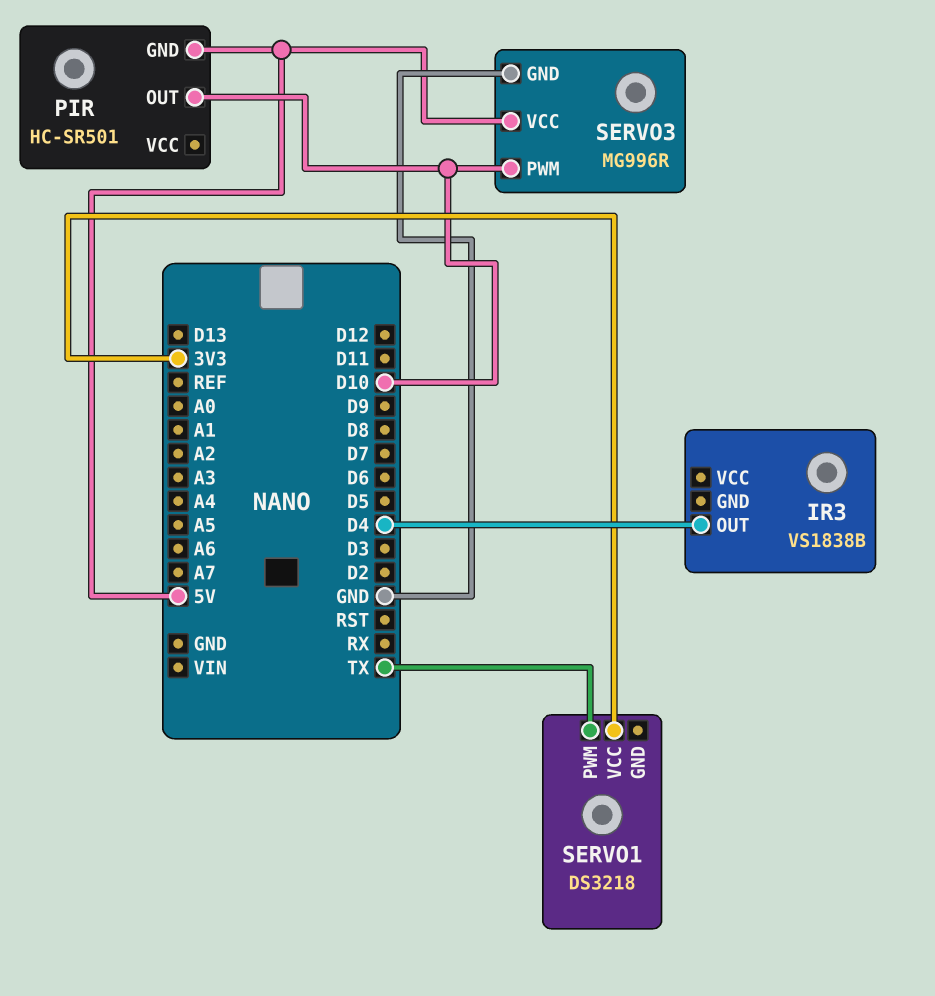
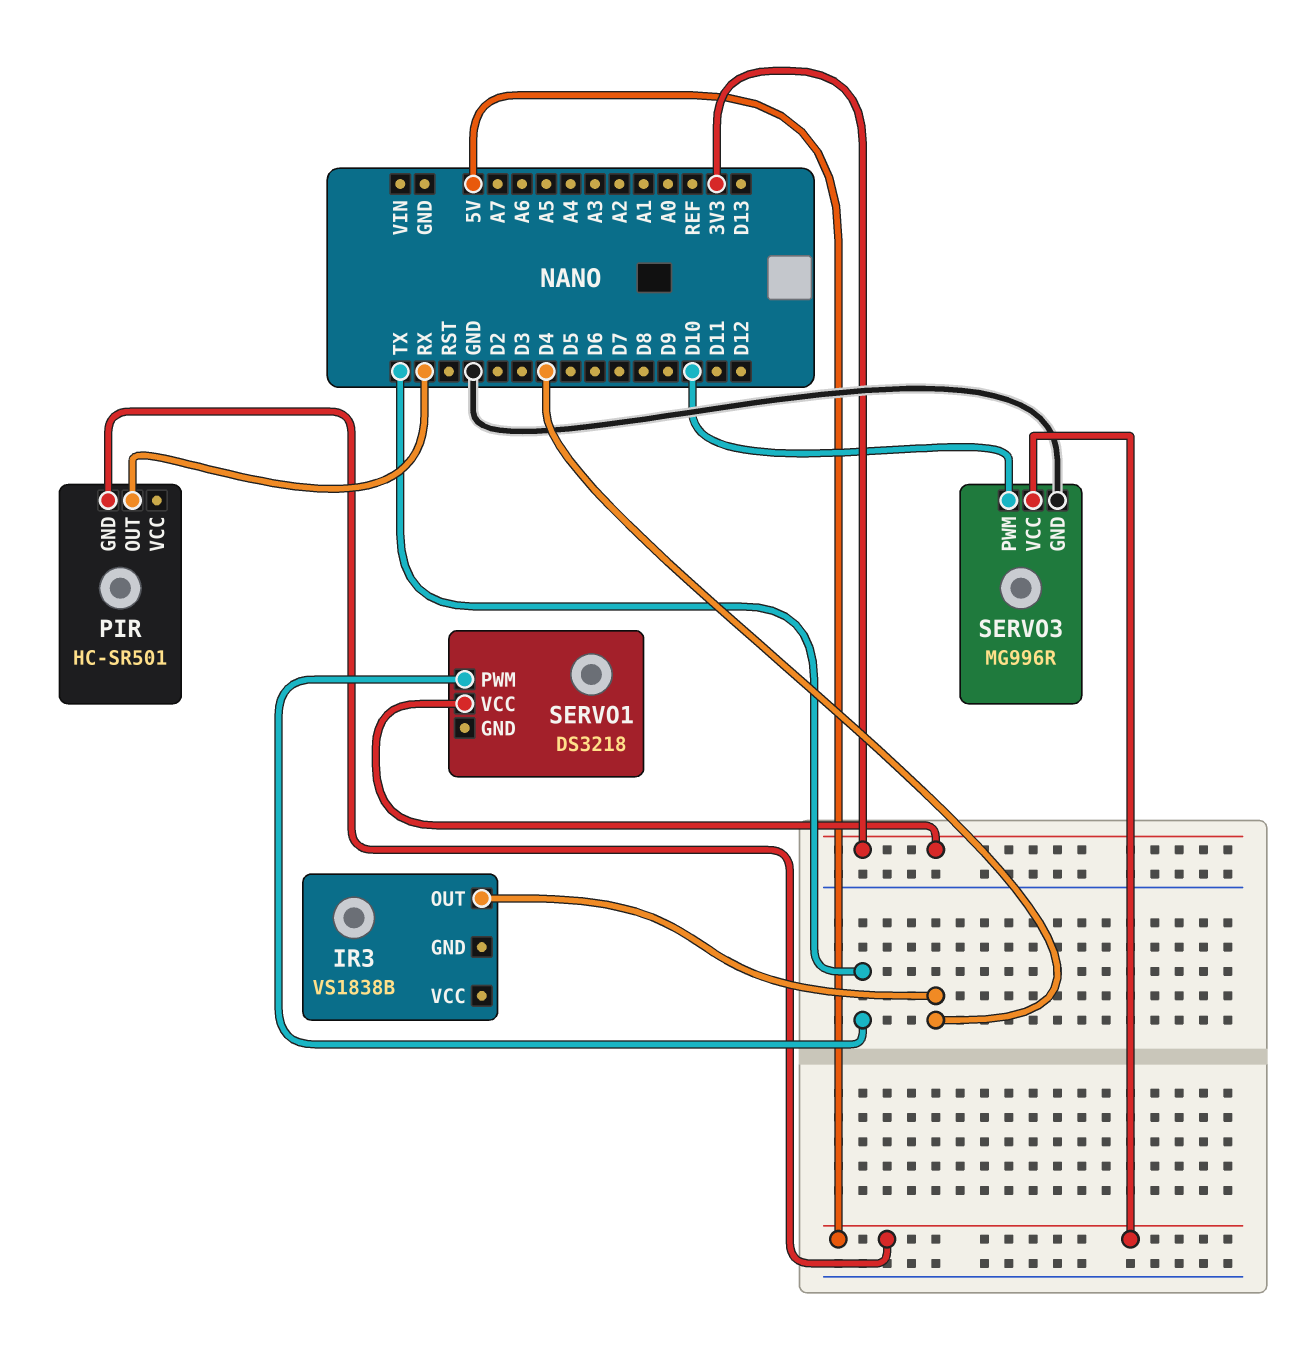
PIR pin OUT: D10 -> RX

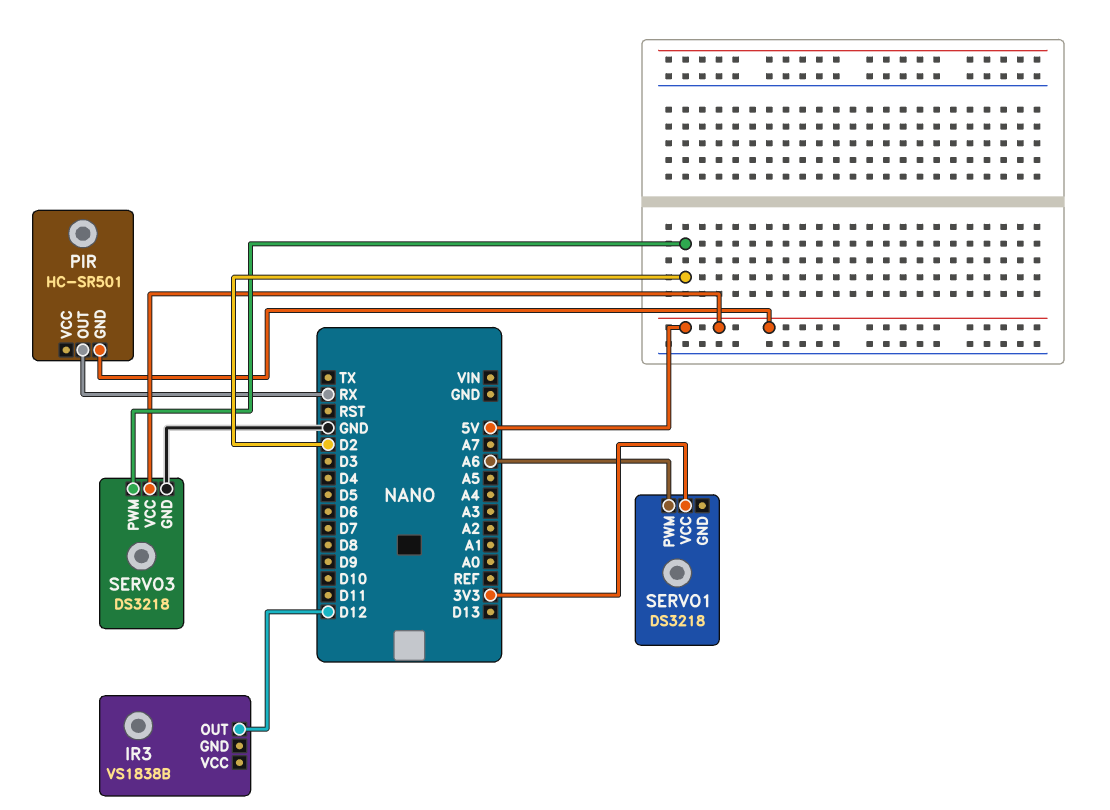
IR3 pin OUT: D4 -> D12
SERVO1 pin PWM: TX -> A6
SERVO3: MG996R -> DS3218
SERVO3 pin PWM: D10 -> D2

